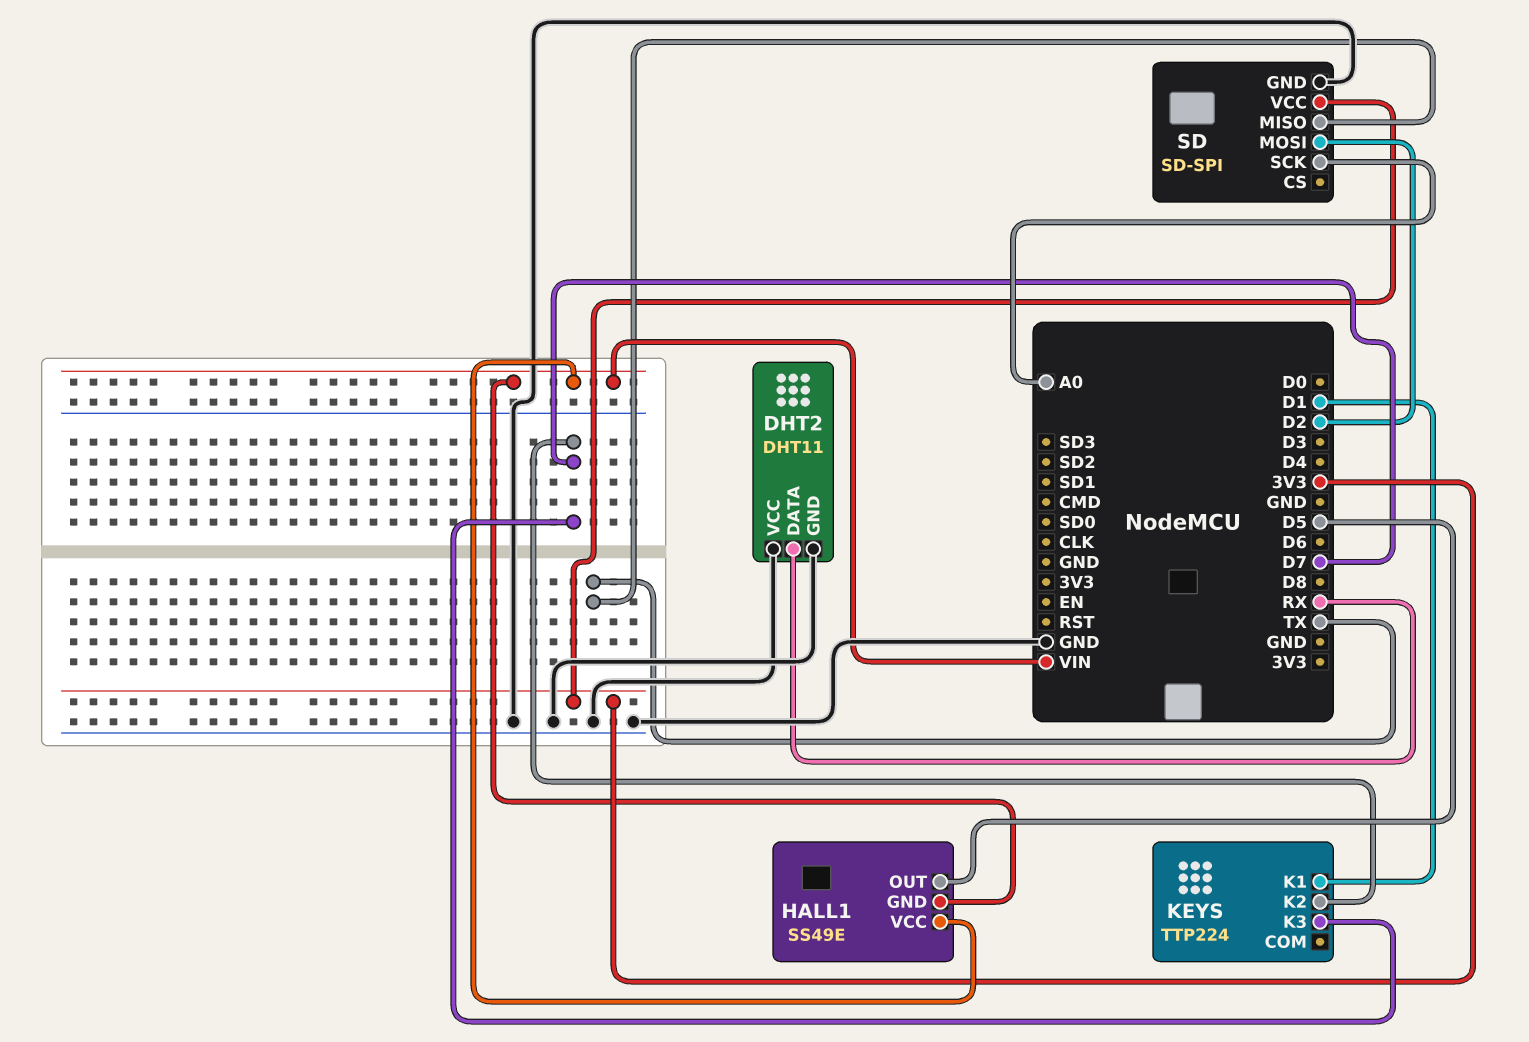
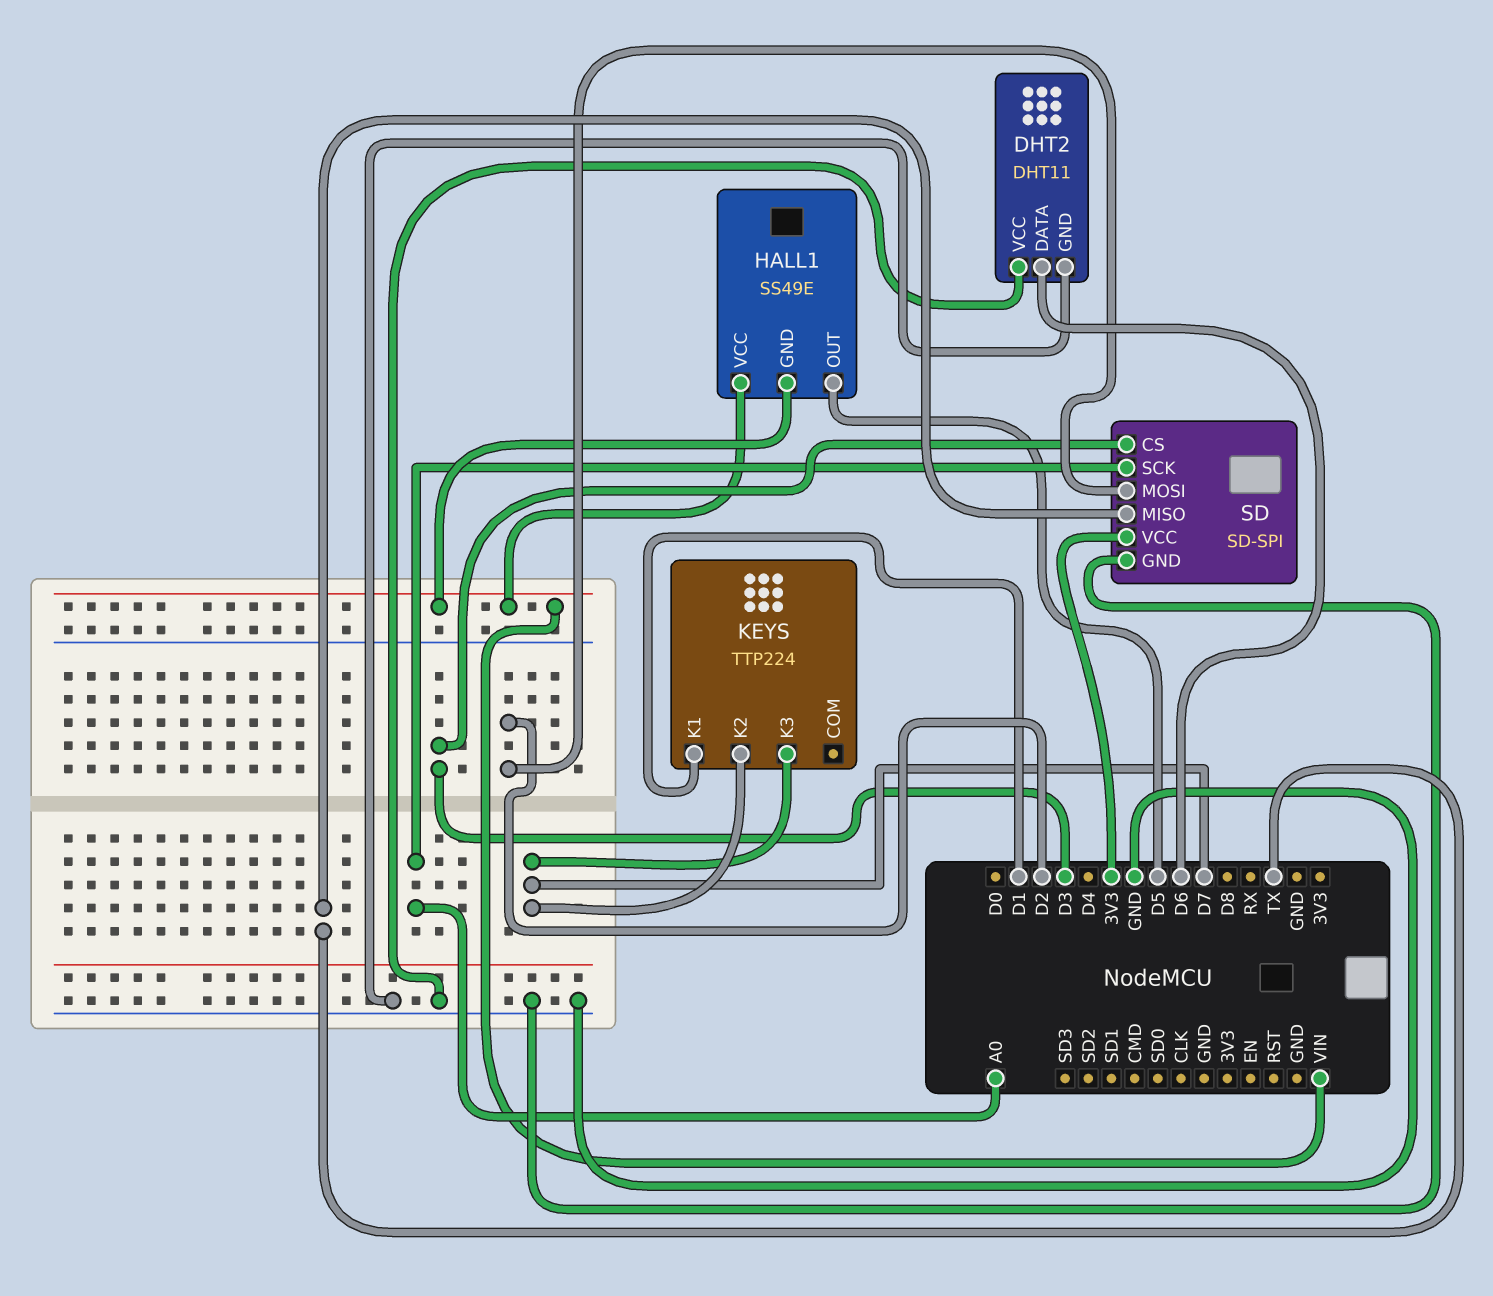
DHT2 pin DATA: RX -> D6
SD pin CS: none -> D3

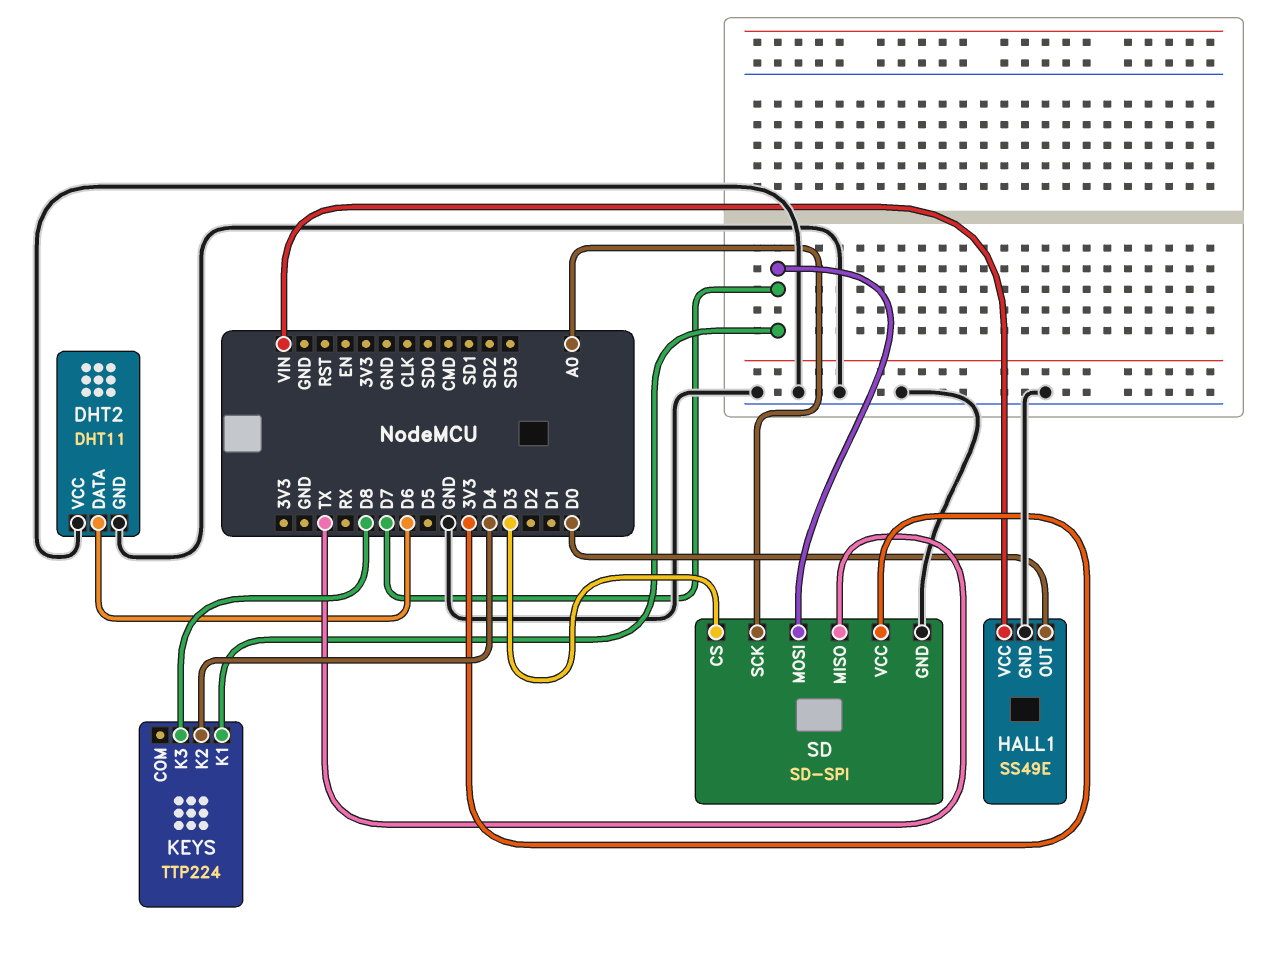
HALL1 pin GND: VIN -> GND
HALL1 pin OUT: D5 -> D0
KEYS pin K1: D1 -> D7
KEYS pin K2: D7 -> D4
KEYS pin K3: D7 -> D8
SD pin MOSI: D2 -> D7

